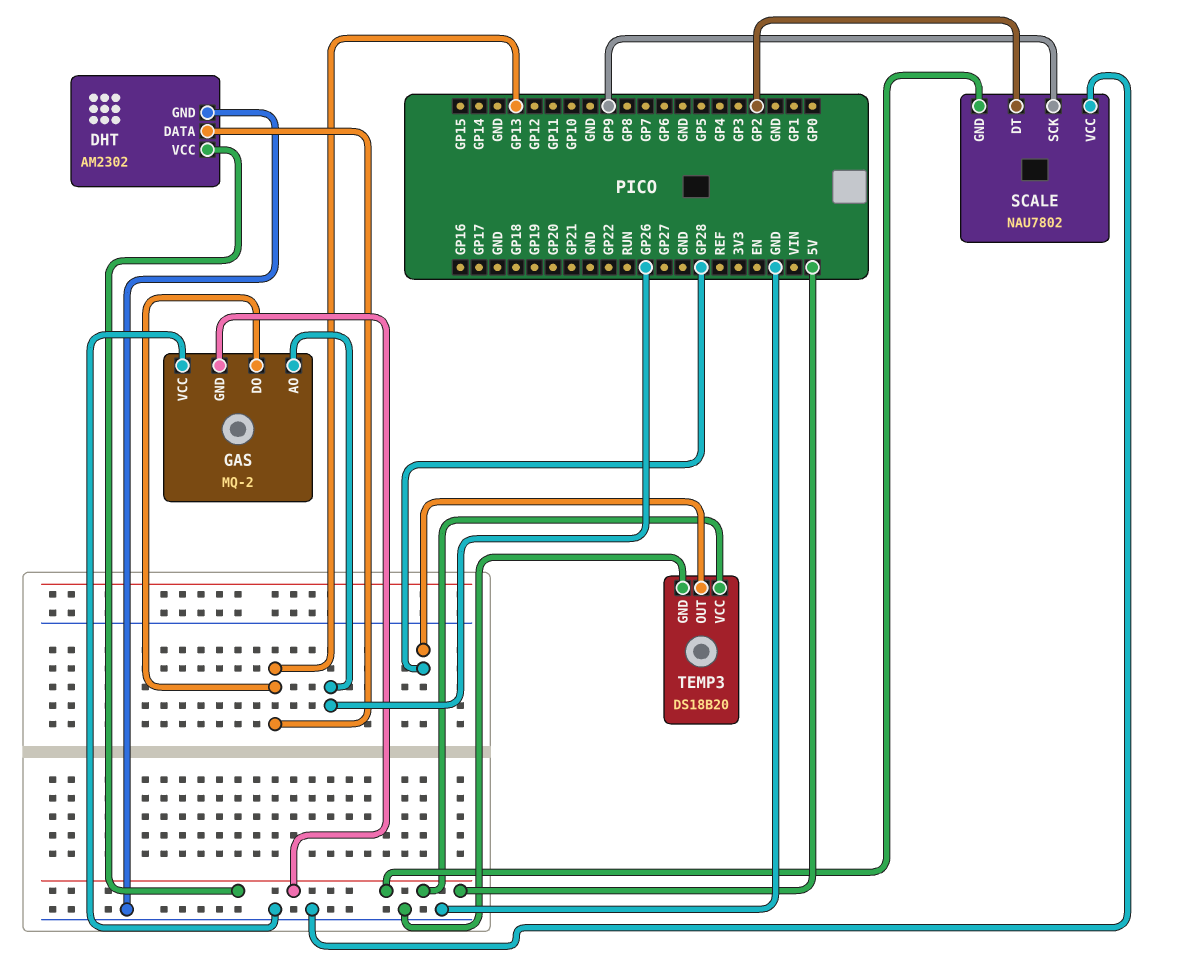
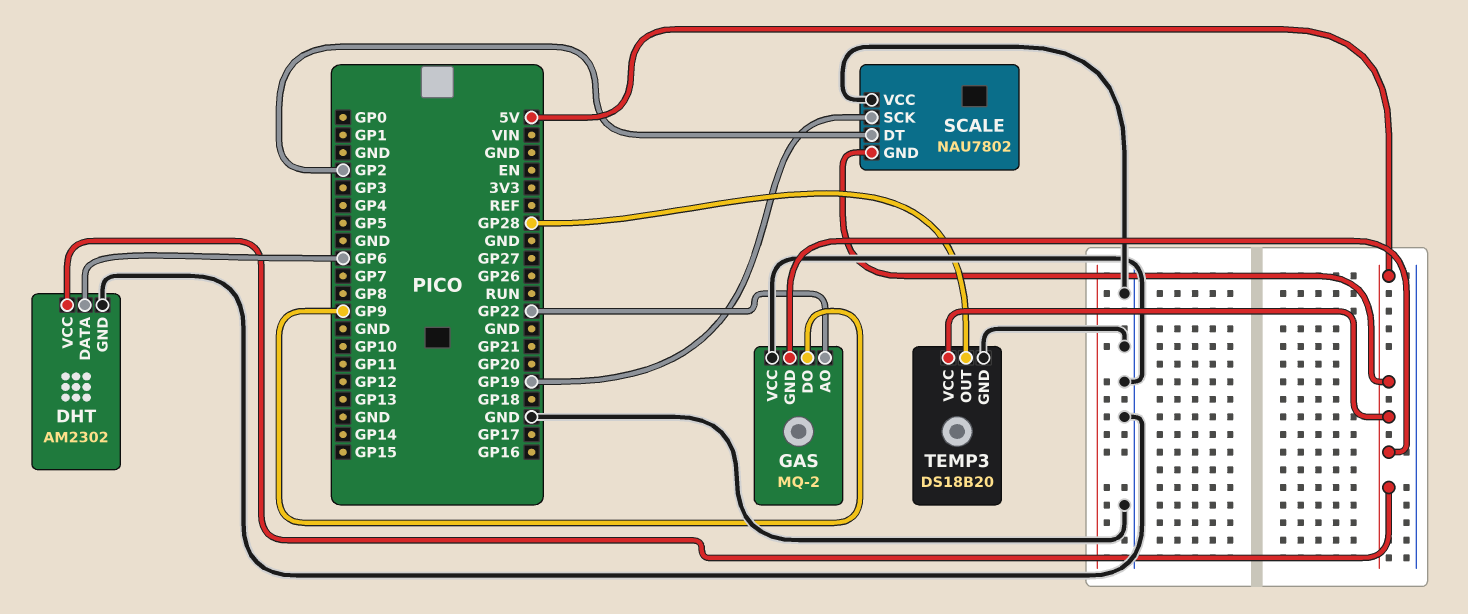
DHT pin DATA: GP13 -> GP6
GAS pin AO: GP26 -> GP22
GAS pin DO: GP13 -> GP9
SCALE pin SCK: GP9 -> GP19

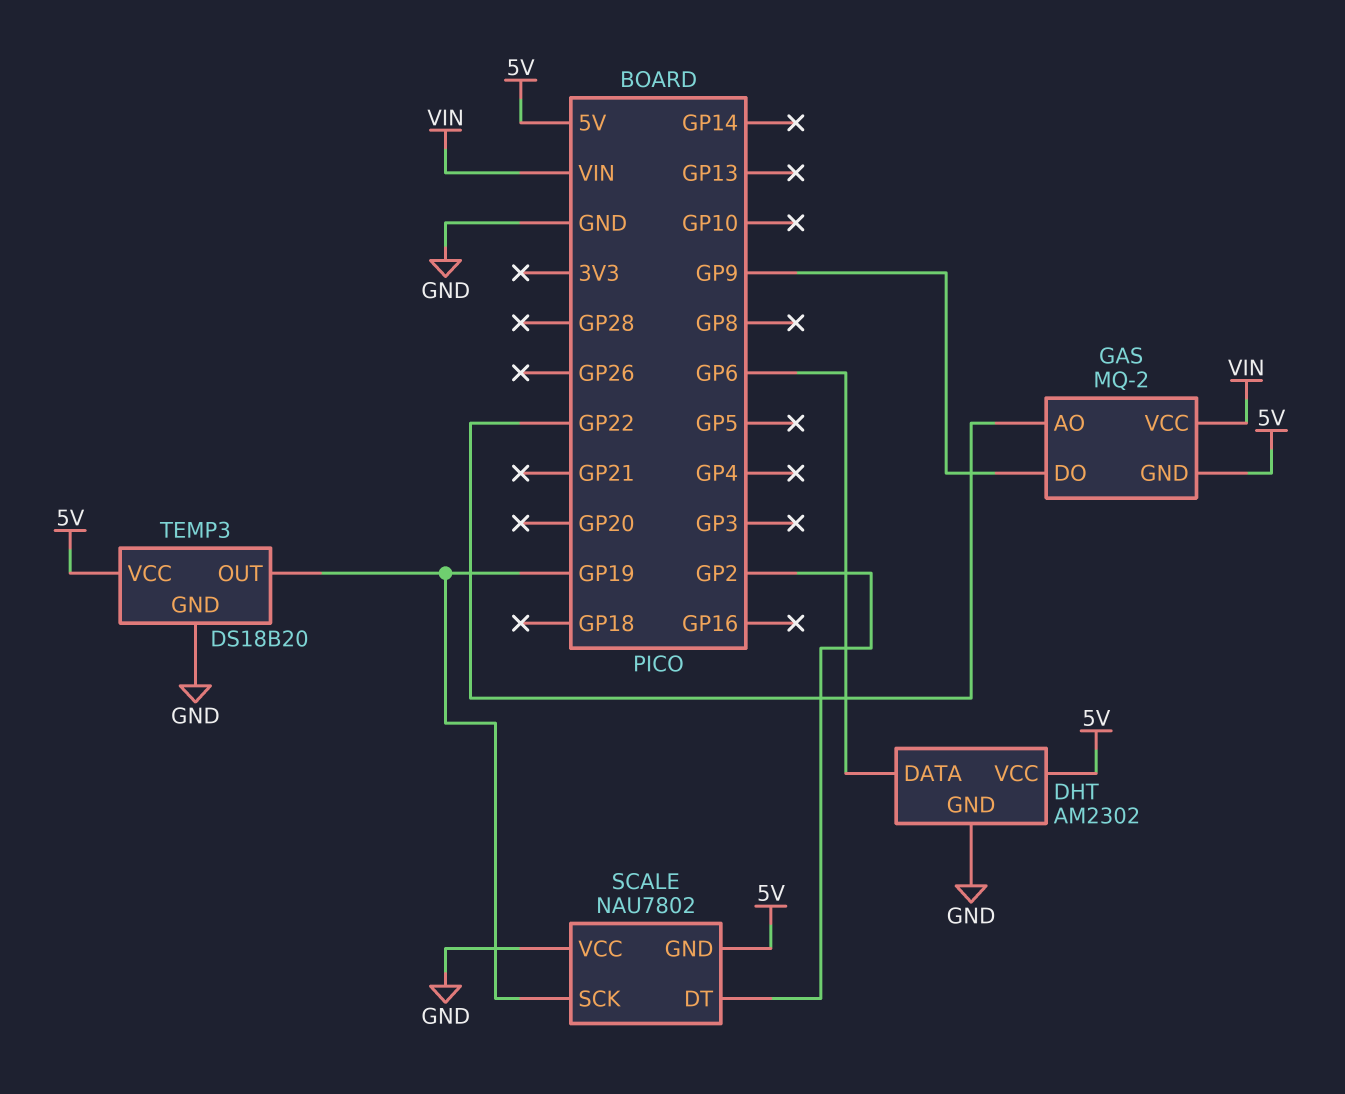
GAS pin VCC: GND -> VIN
TEMP3 pin OUT: GP28 -> GP19

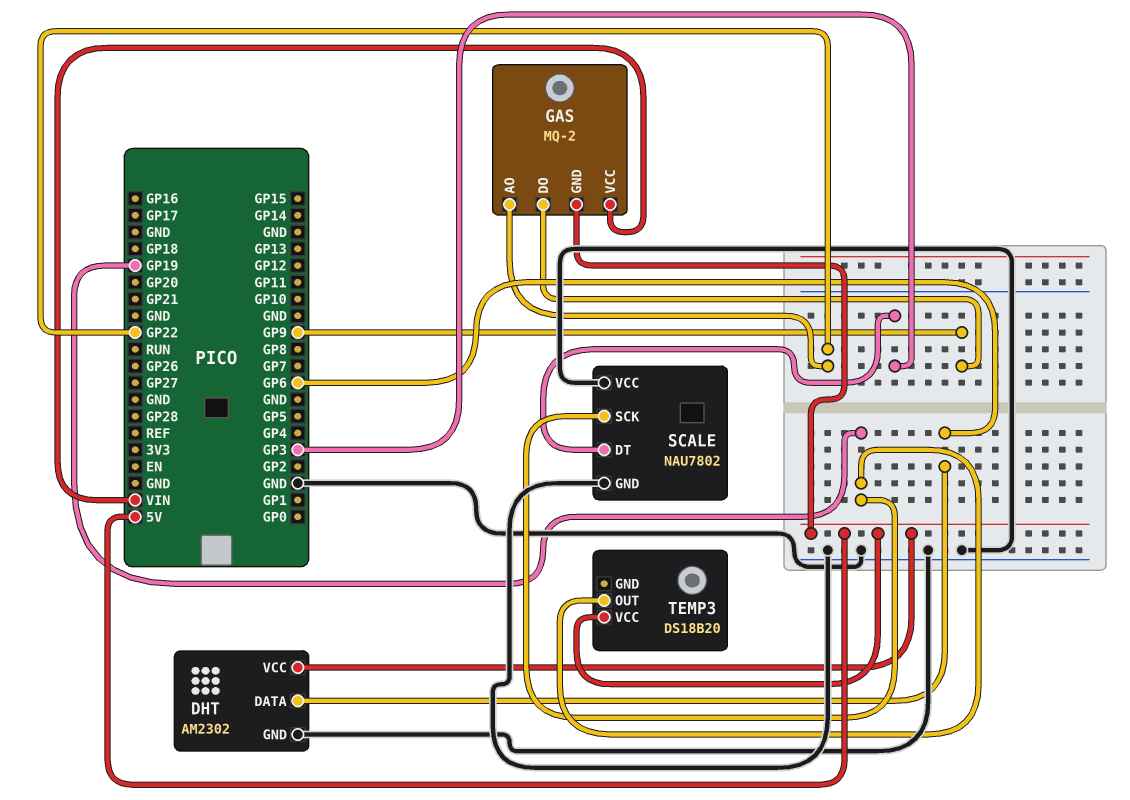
SCALE pin DT: GP2 -> GP3
SCALE pin GND: 5V -> GND
TEMP3 pin GND: GND -> none

